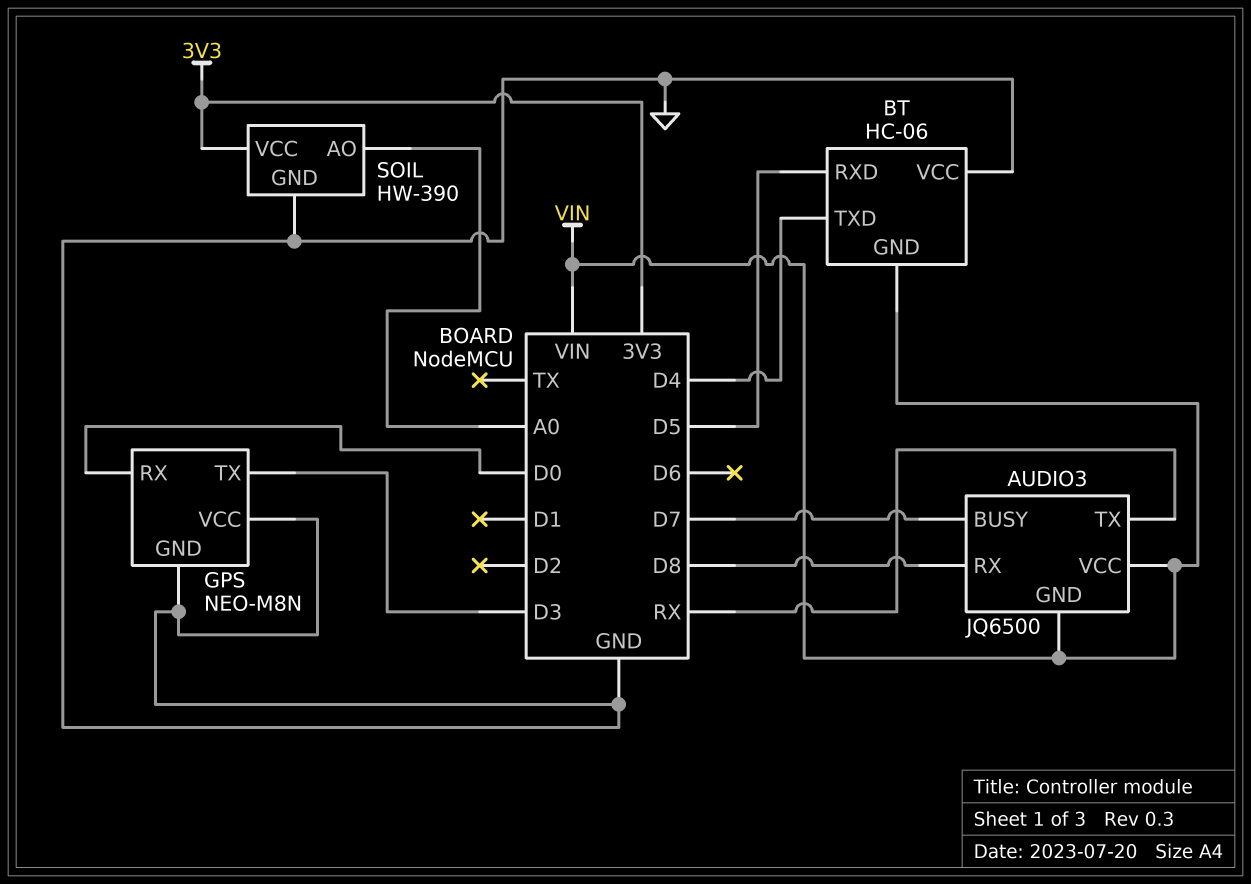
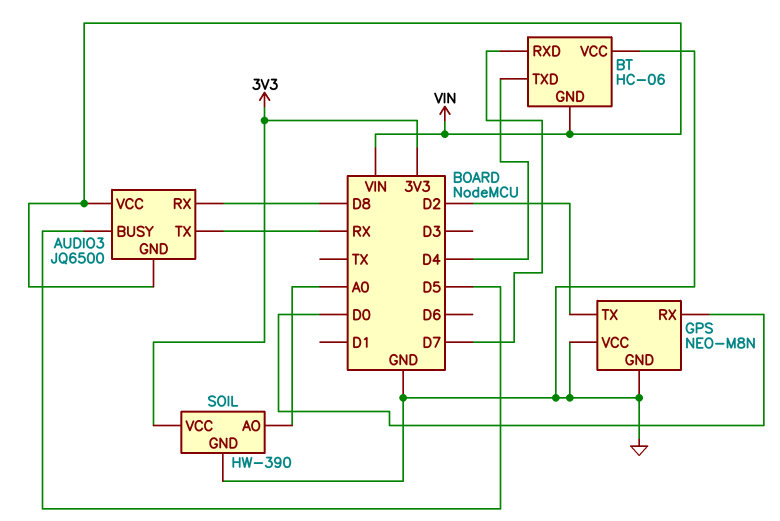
AUDIO3 pin BUSY: D7 -> D5
BT pin RXD: D5 -> D7
GPS pin TX: D3 -> D2

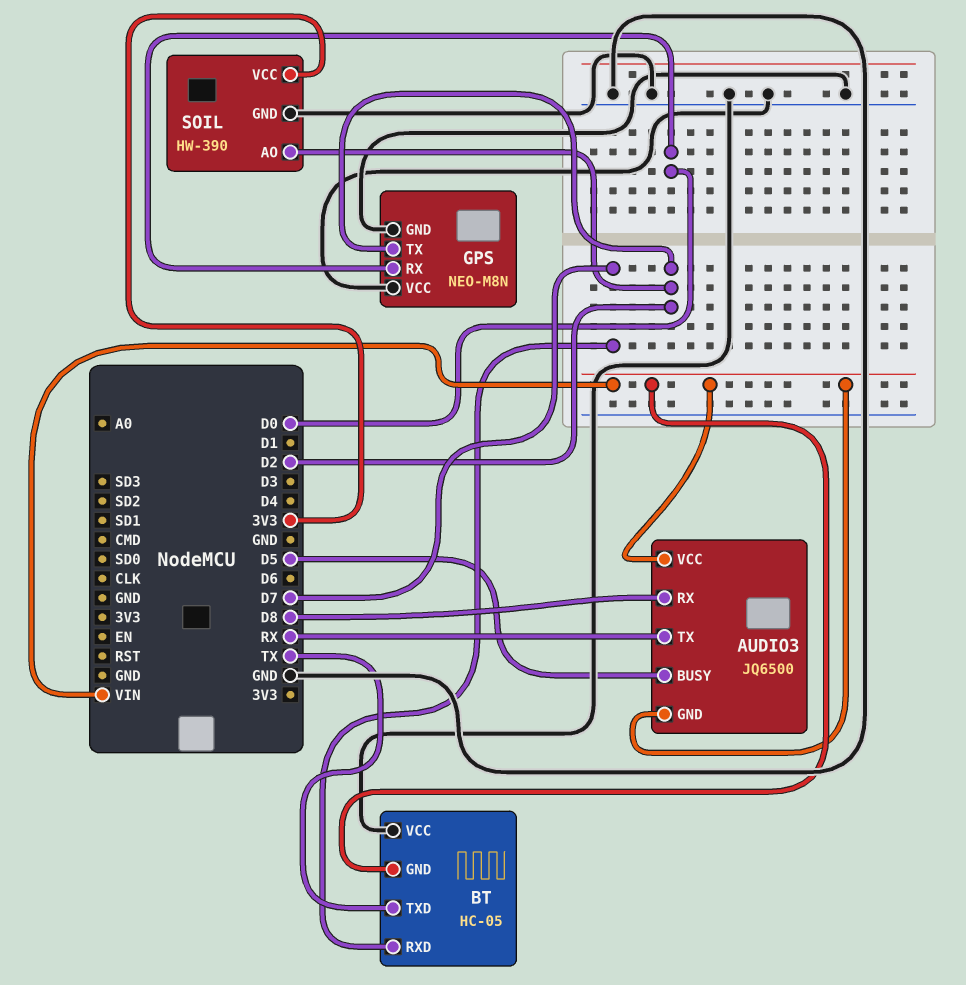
BT: HC-06 -> HC-05
BT pin TXD: D4 -> TX
SOIL pin AO: A0 -> D2

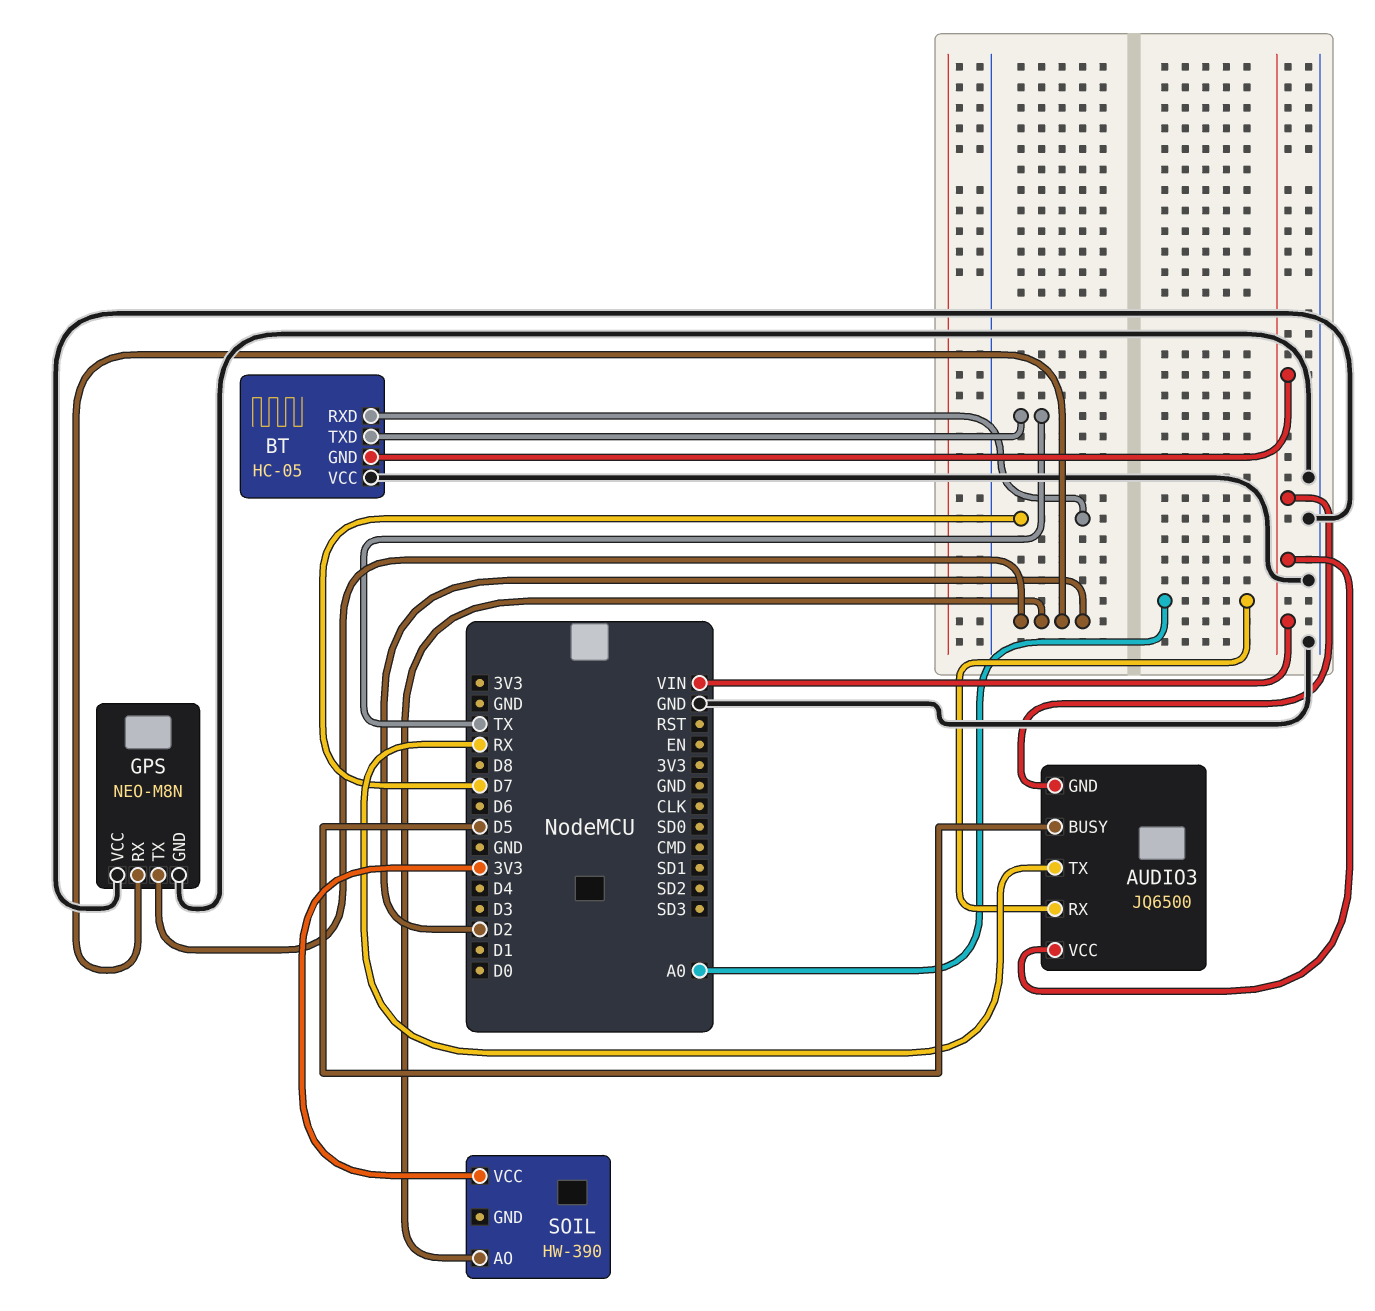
AUDIO3 pin RX: D8 -> A0
GPS pin RX: D0 -> D2
SOIL pin GND: GND -> none

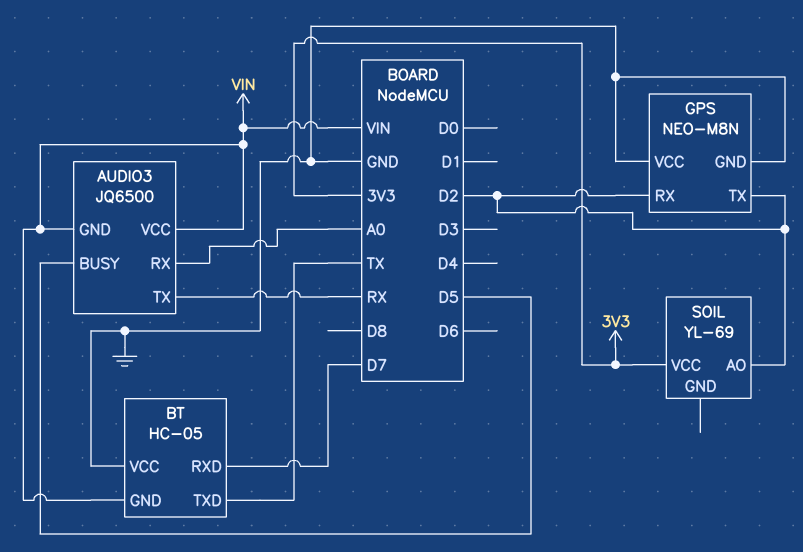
SOIL: HW-390 -> YL-69

